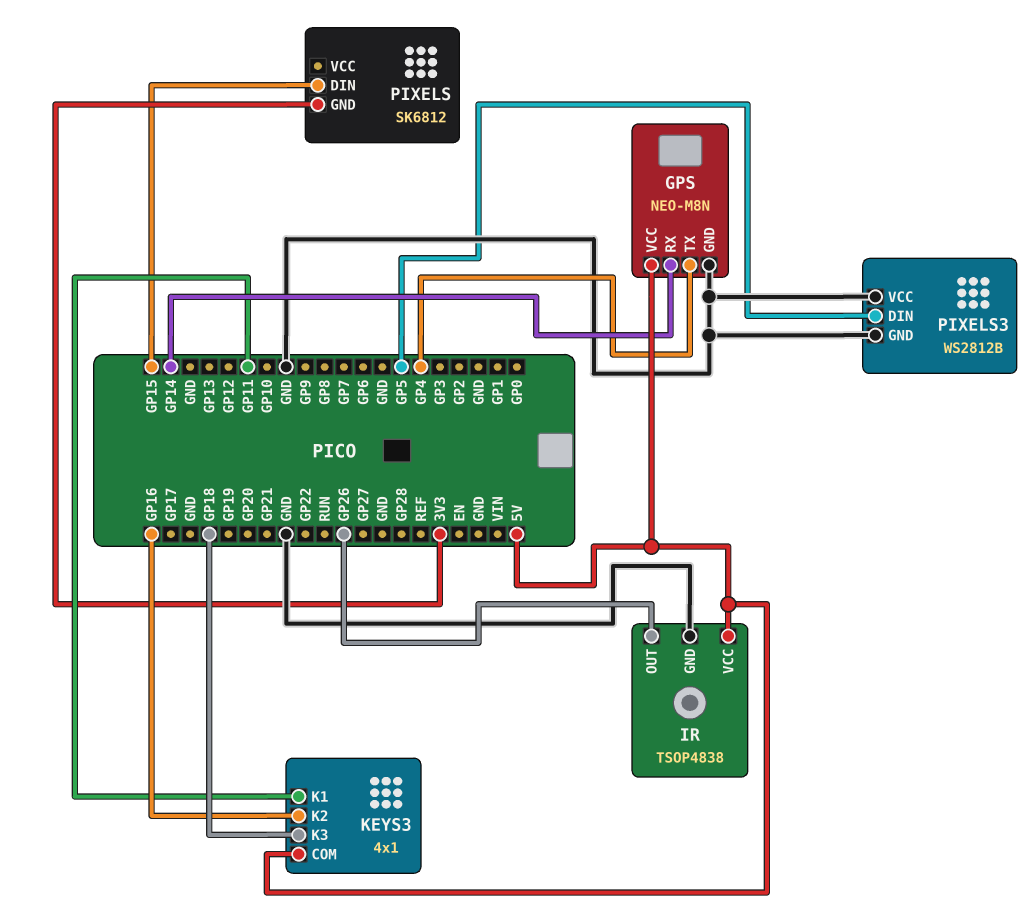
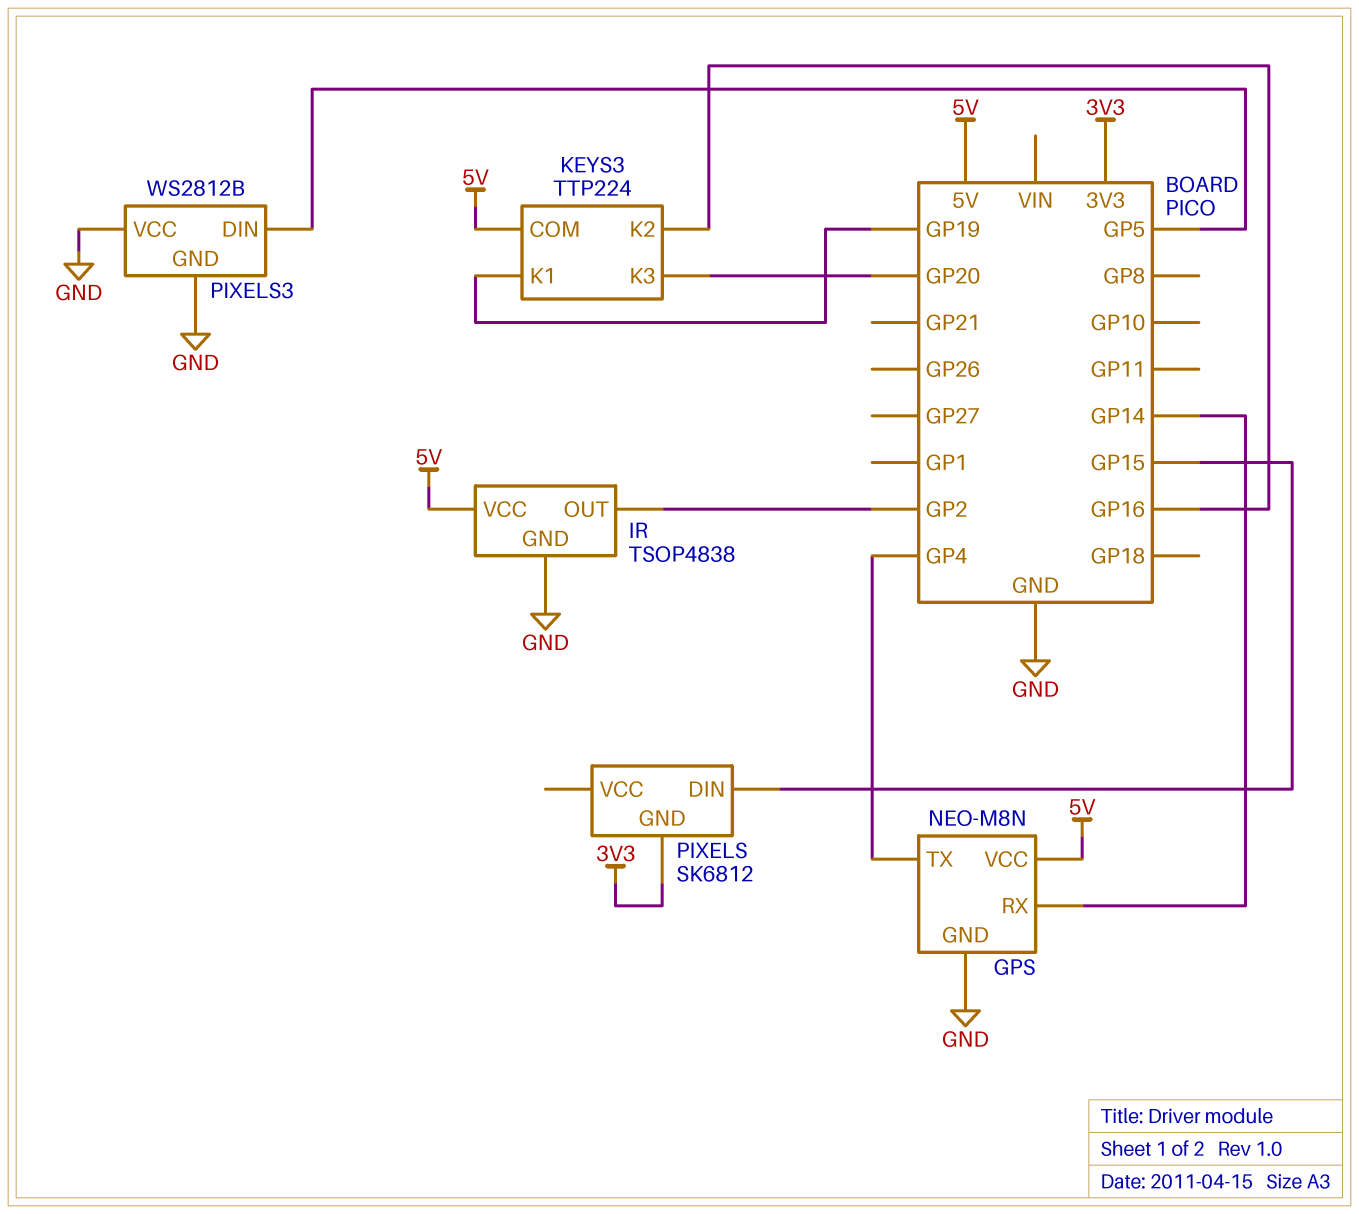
IR pin OUT: GP26 -> GP2
KEYS3: 4x1 -> TTP224
KEYS3 pin K1: GP11 -> GP19
KEYS3 pin K3: GP18 -> GP20

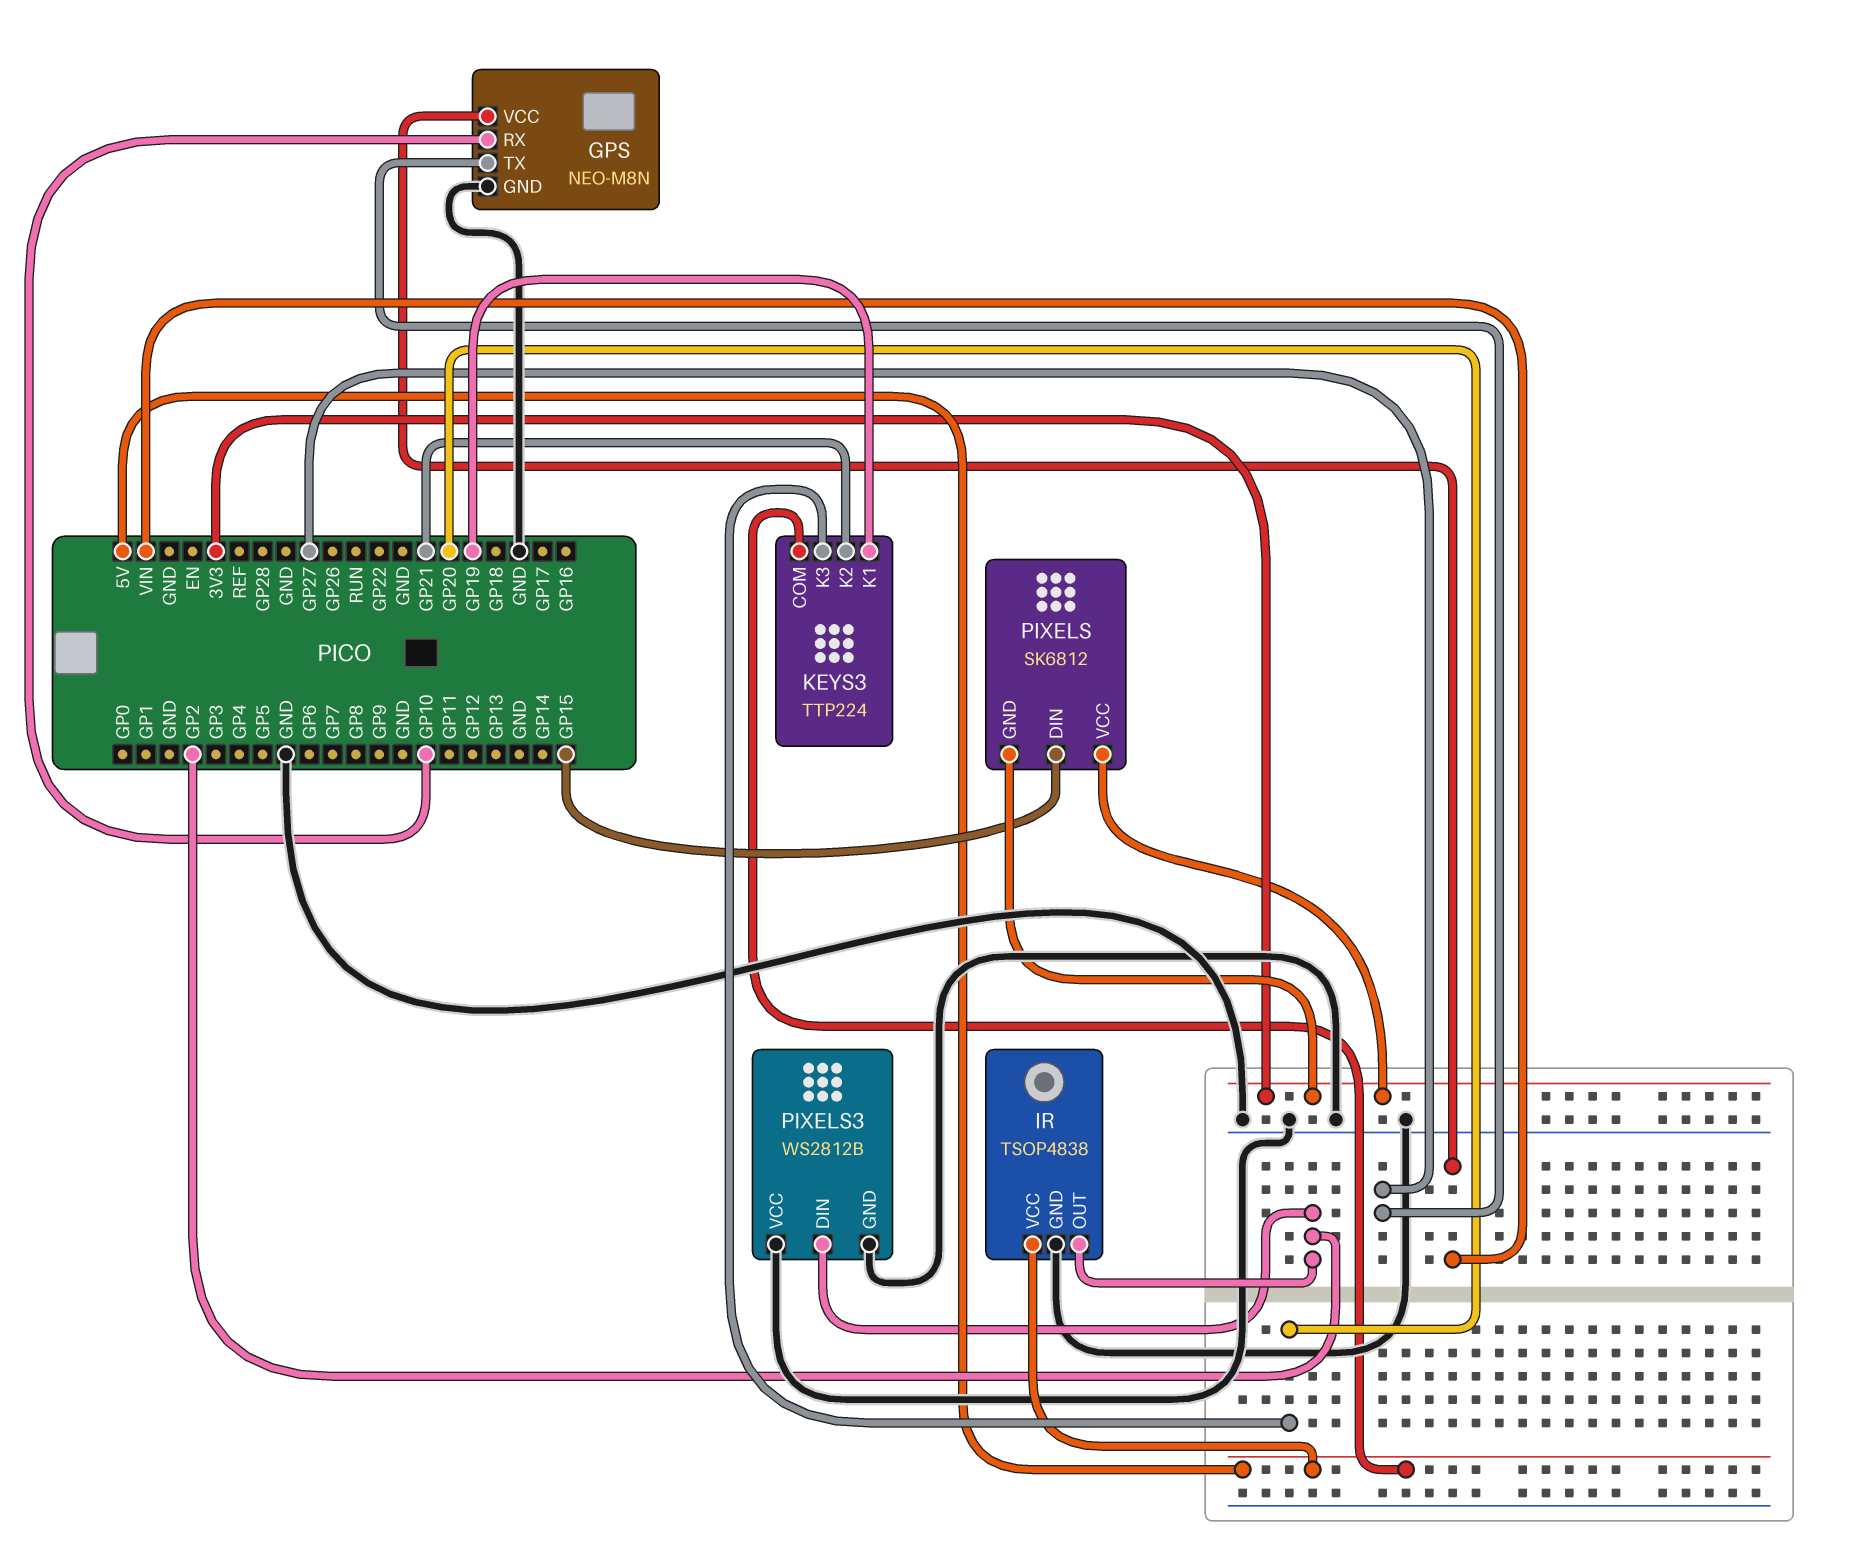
GPS pin RX: GP14 -> GP10
GPS pin TX: GP4 -> GP27
GPS pin VCC: 5V -> VIN
KEYS3 pin K2: GP16 -> GP21
PIXELS pin VCC: none -> 3V3
PIXELS3 pin DIN: GP5 -> GP2

